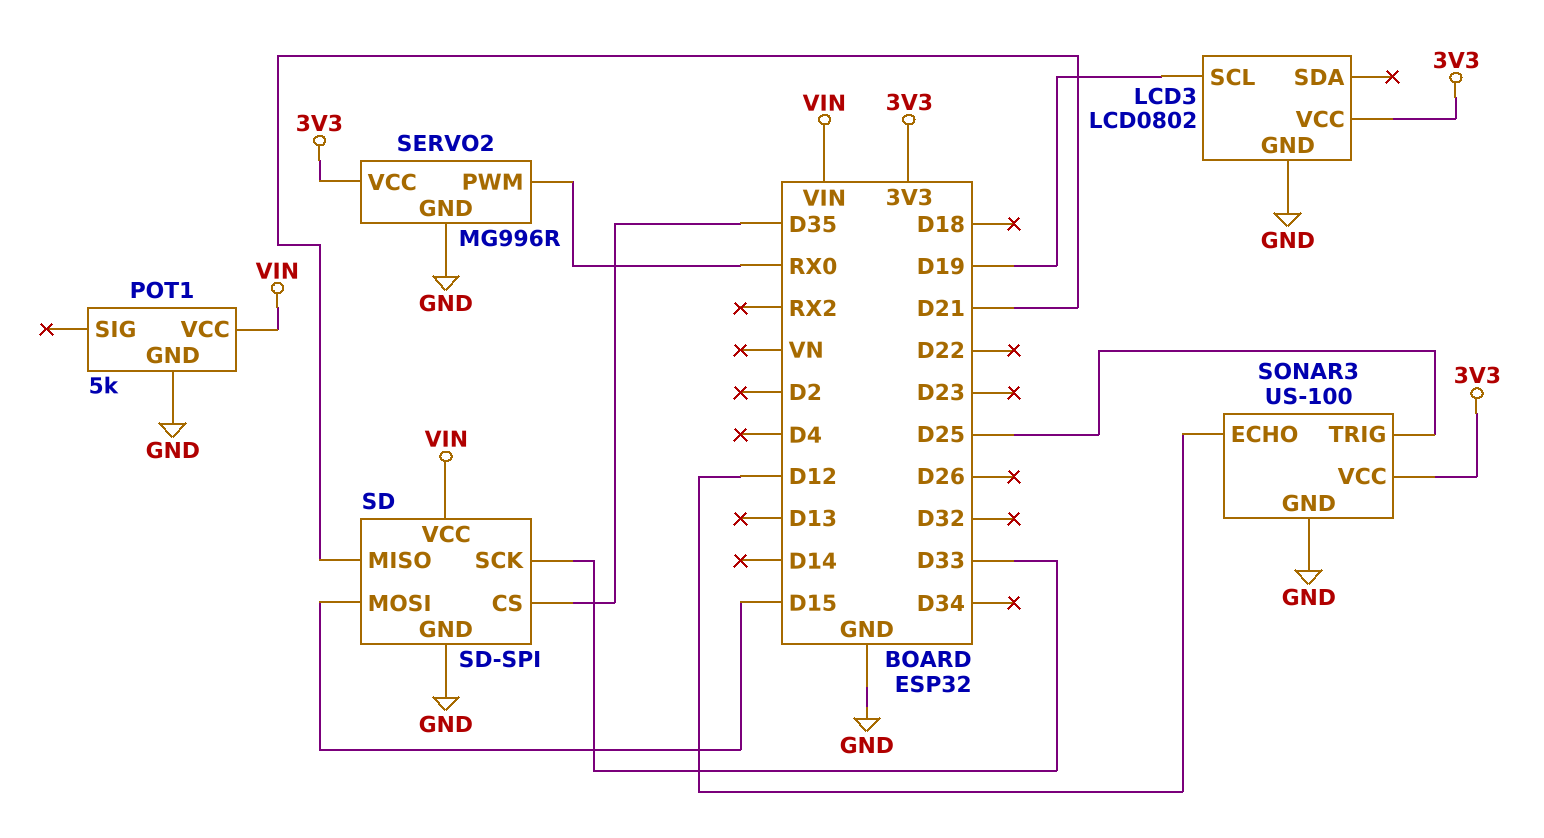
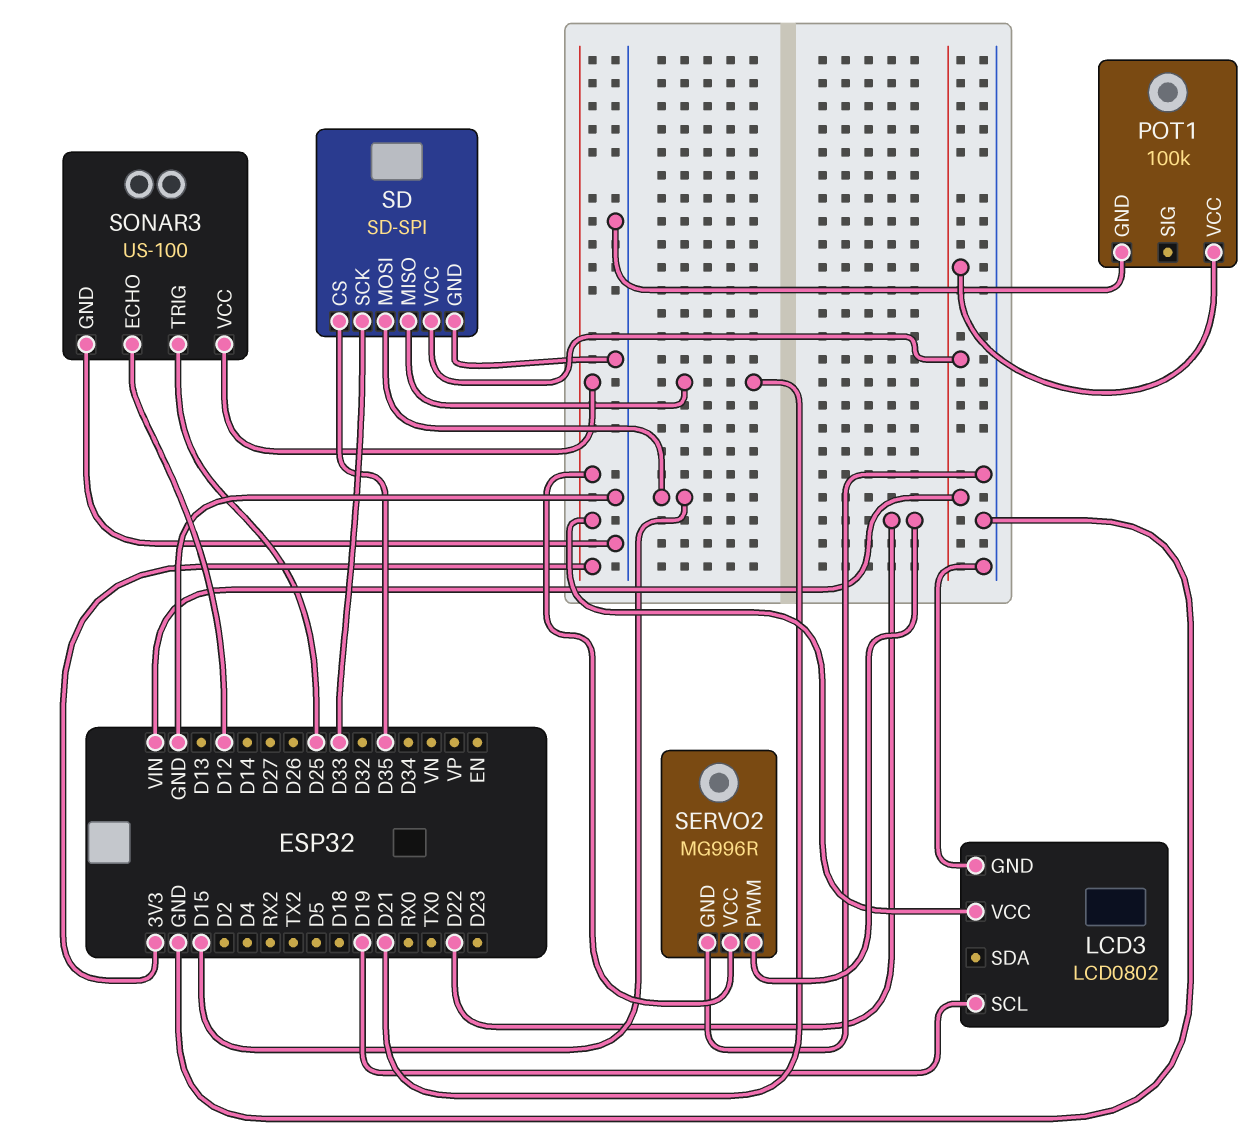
POT1: 5k -> 100k
SERVO2 pin PWM: RX0 -> D22

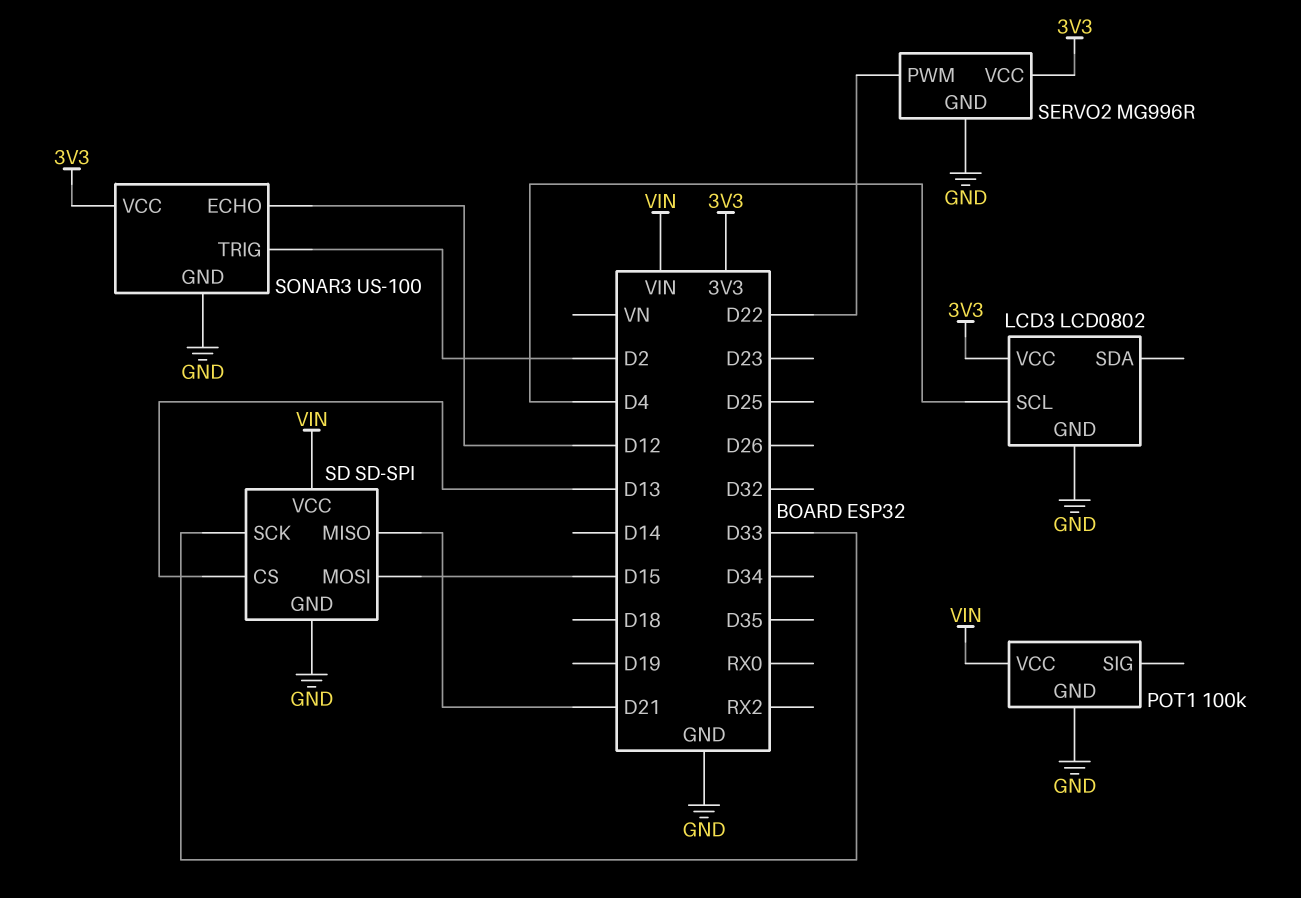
LCD3 pin SCL: D19 -> D4
SD pin CS: D35 -> D13
SONAR3 pin TRIG: D25 -> D2

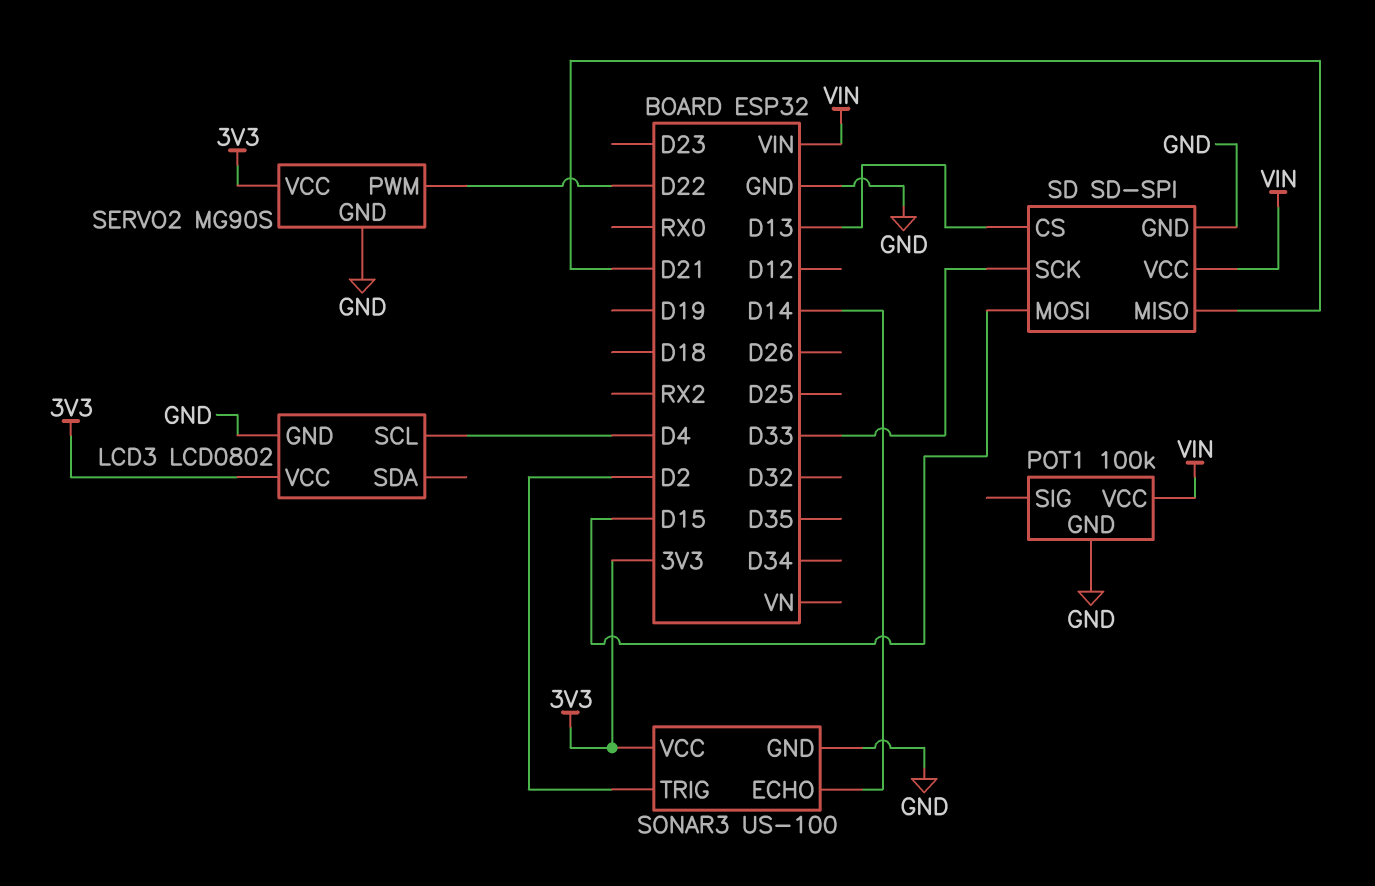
SERVO2: MG996R -> MG90S
SONAR3 pin ECHO: D12 -> D14

